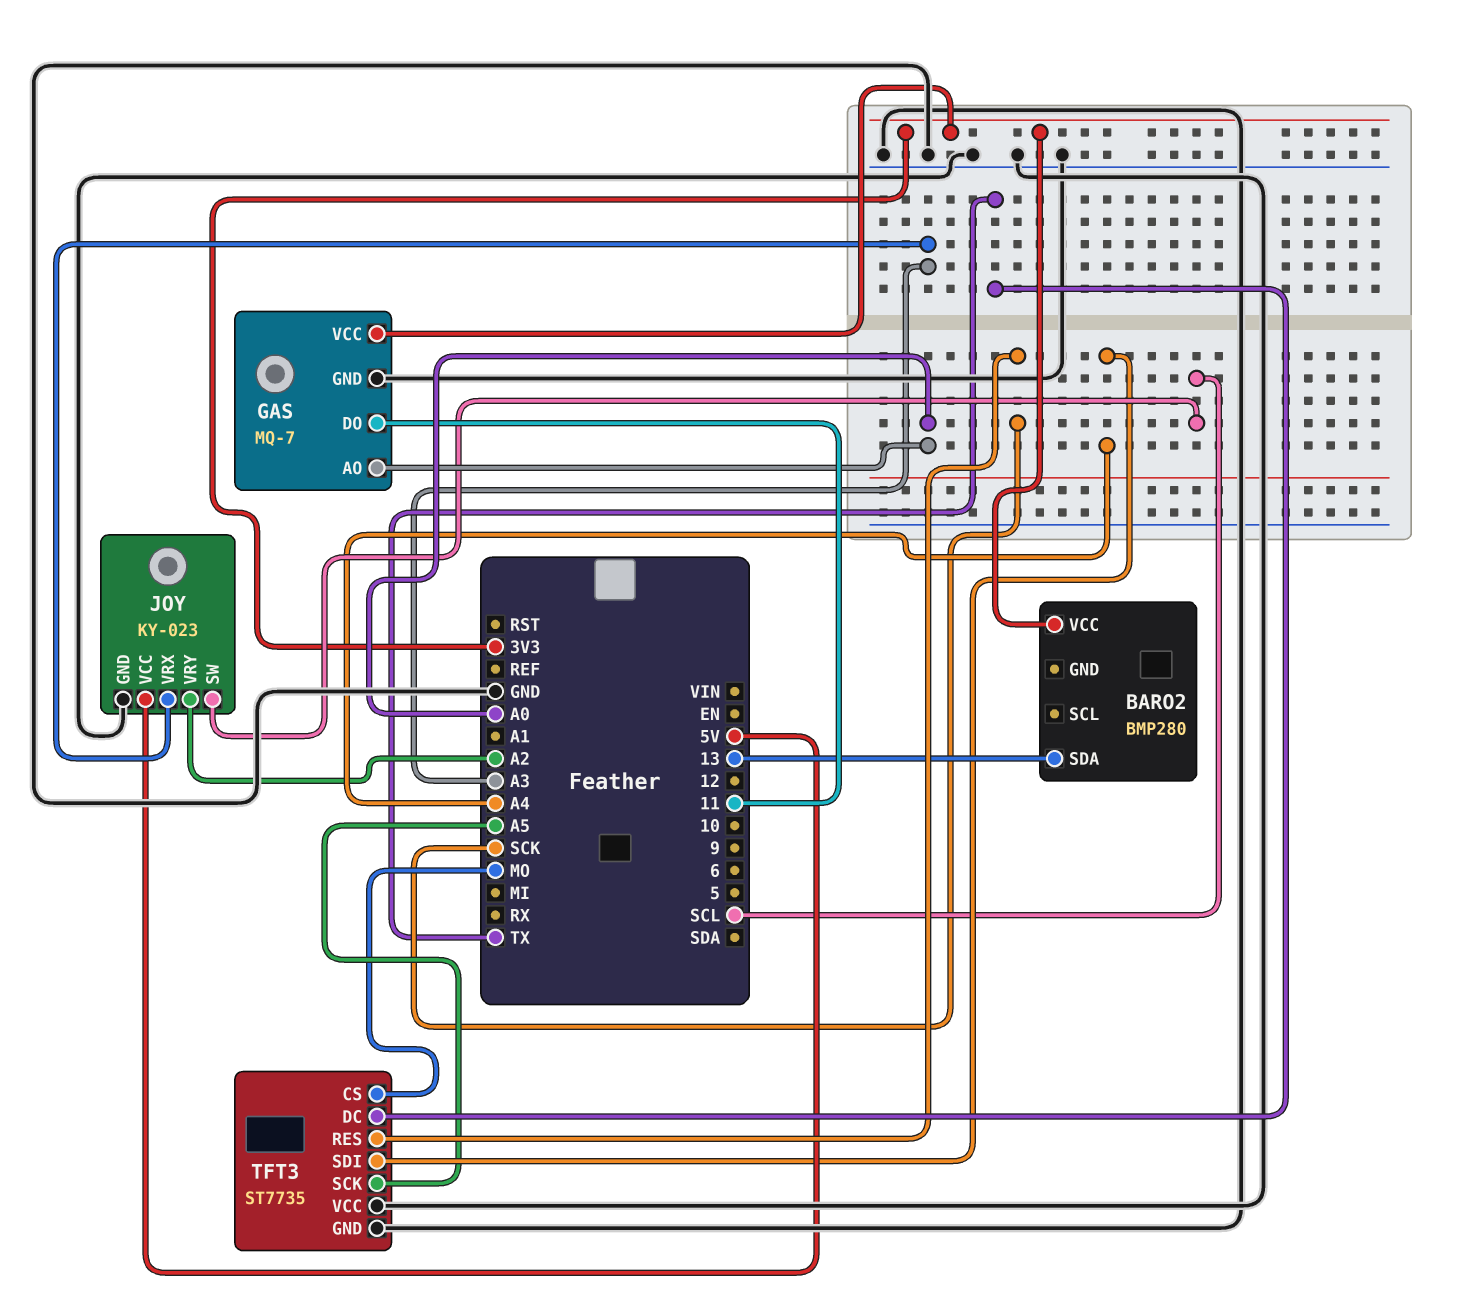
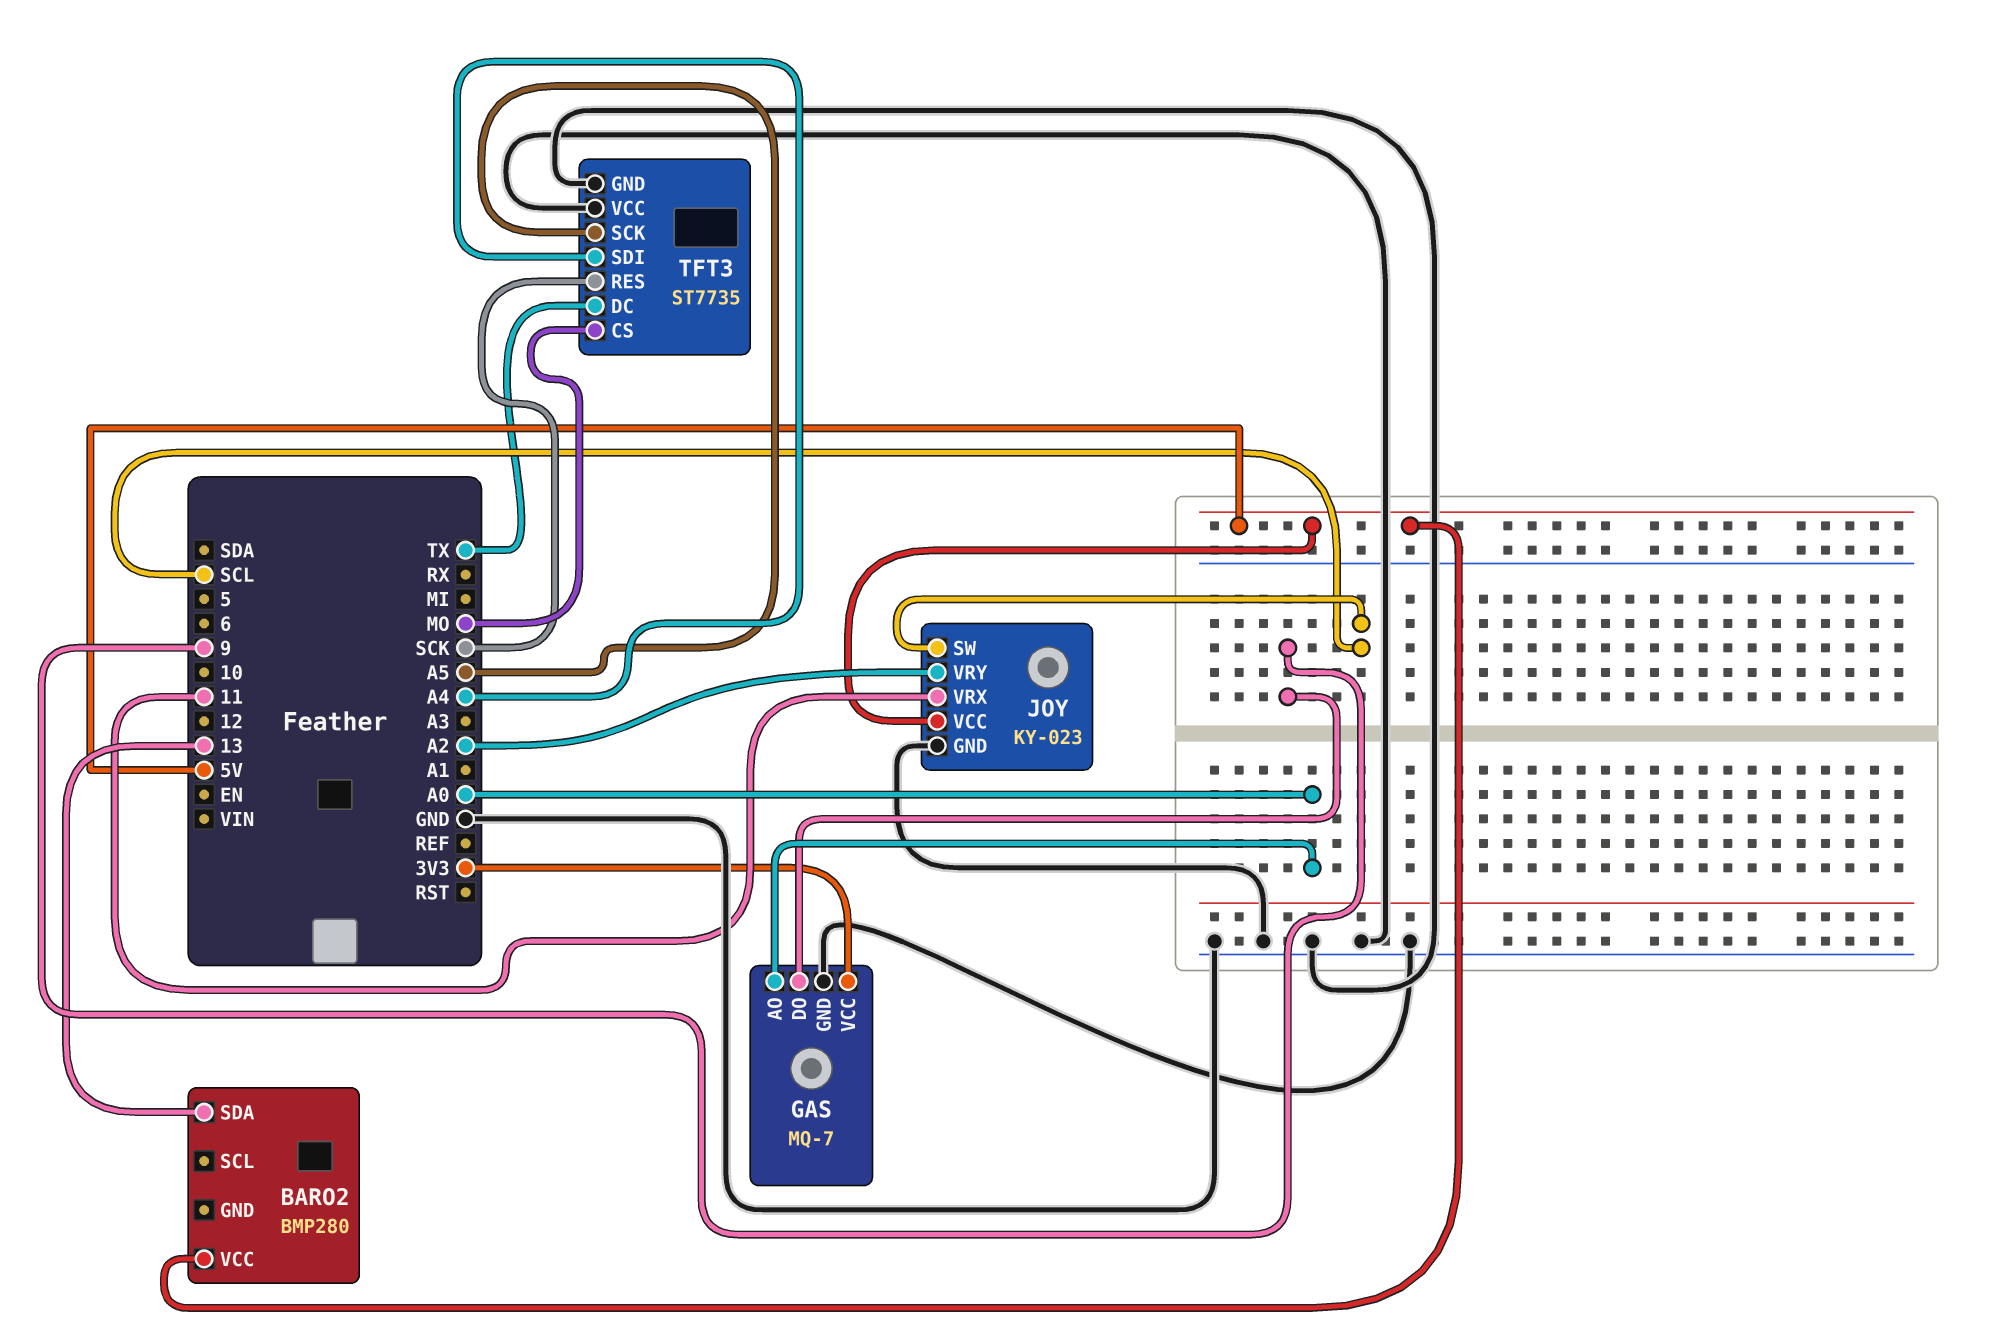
BARO2 pin VCC: 3V3 -> 5V
GAS pin DO: 11 -> 9
JOY pin VRX: A3 -> 11

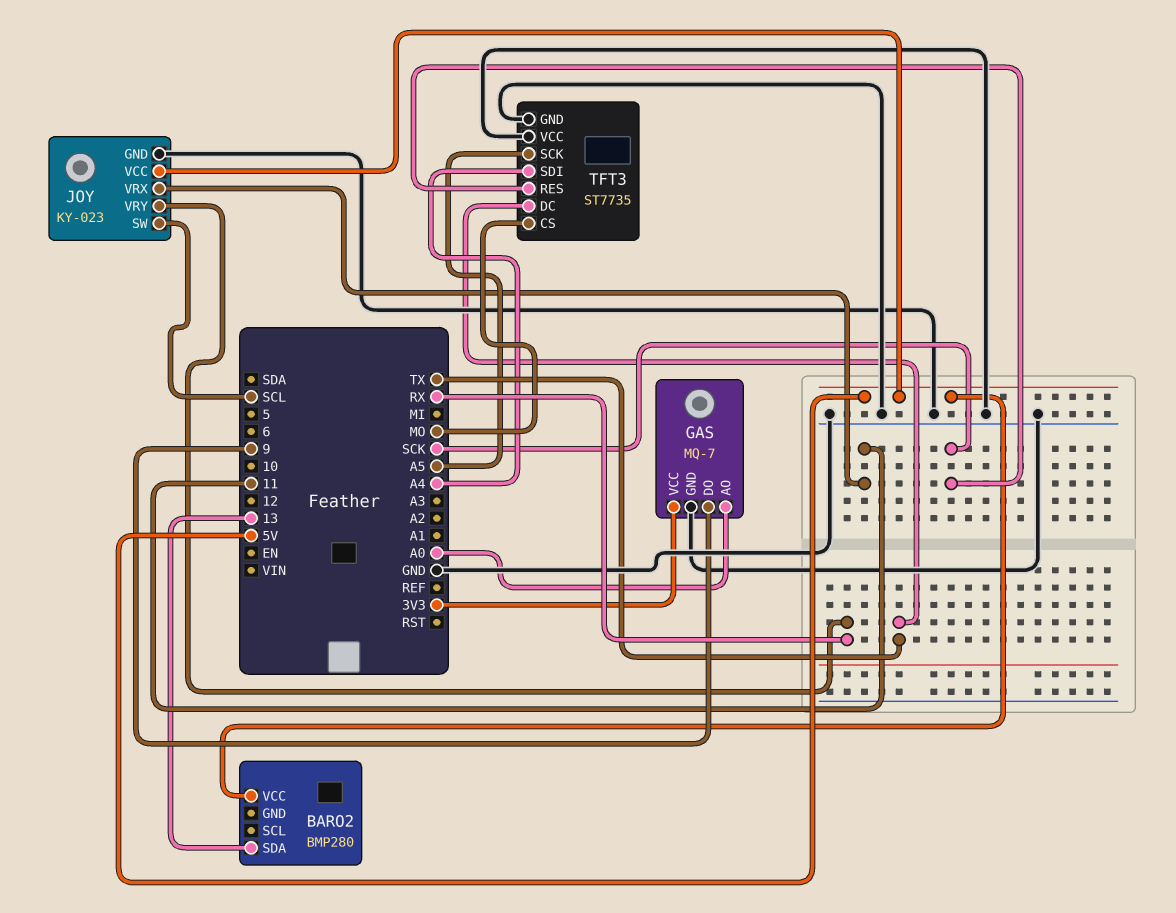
JOY pin VRY: A2 -> RX

